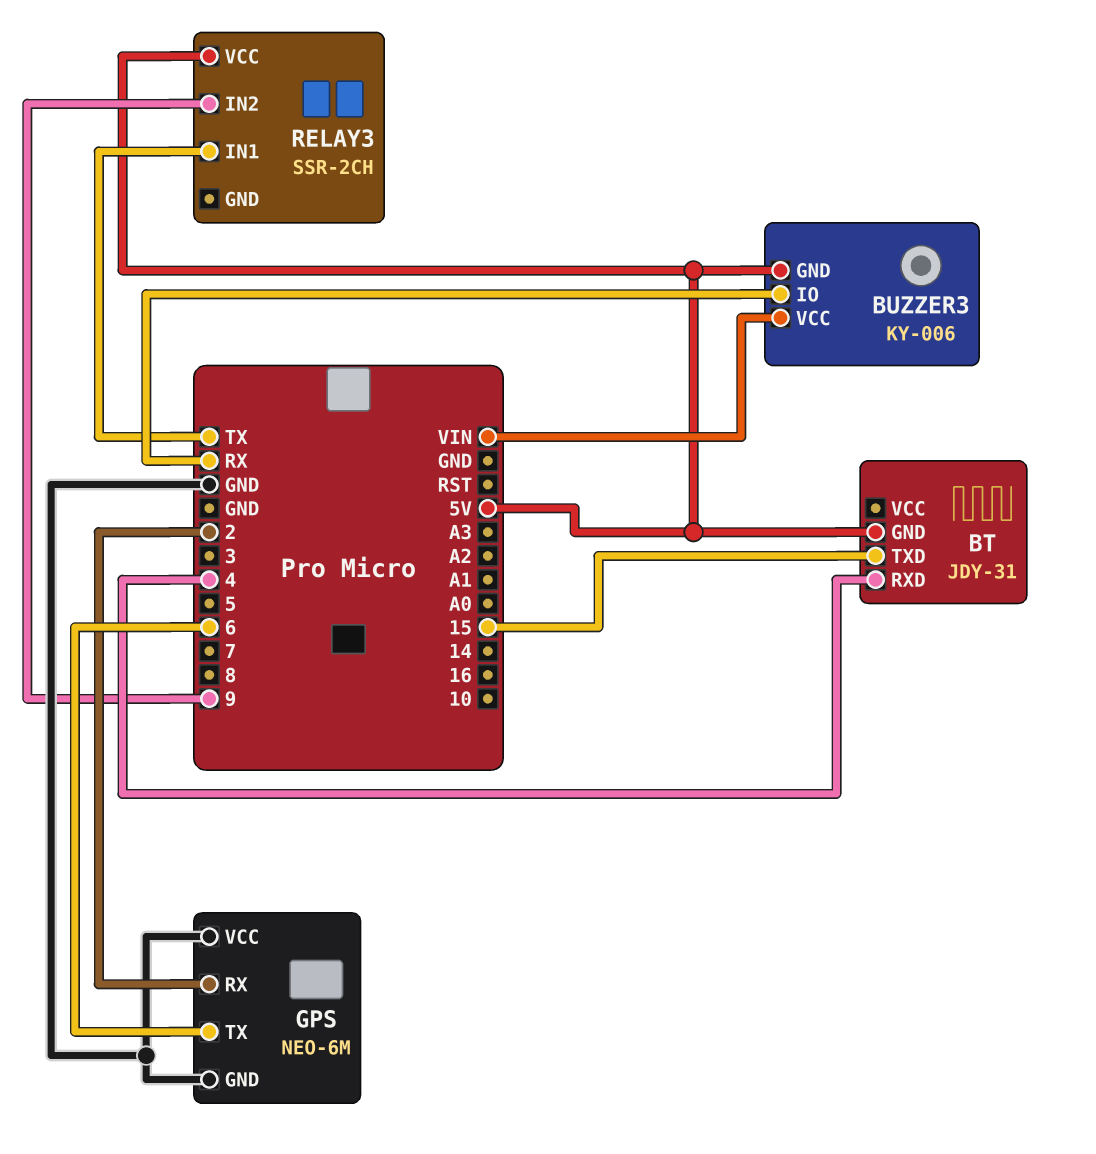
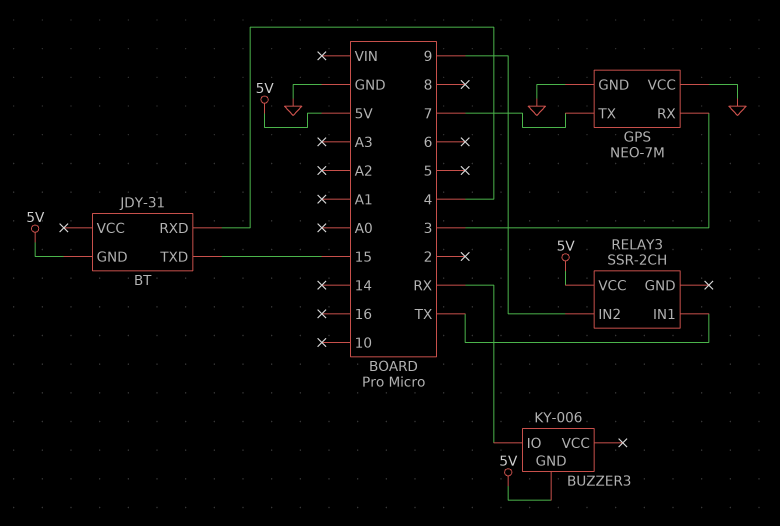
BUZZER3 pin VCC: VIN -> none
GPS: NEO-6M -> NEO-7M
GPS pin RX: 2 -> 3
GPS pin TX: 6 -> 7

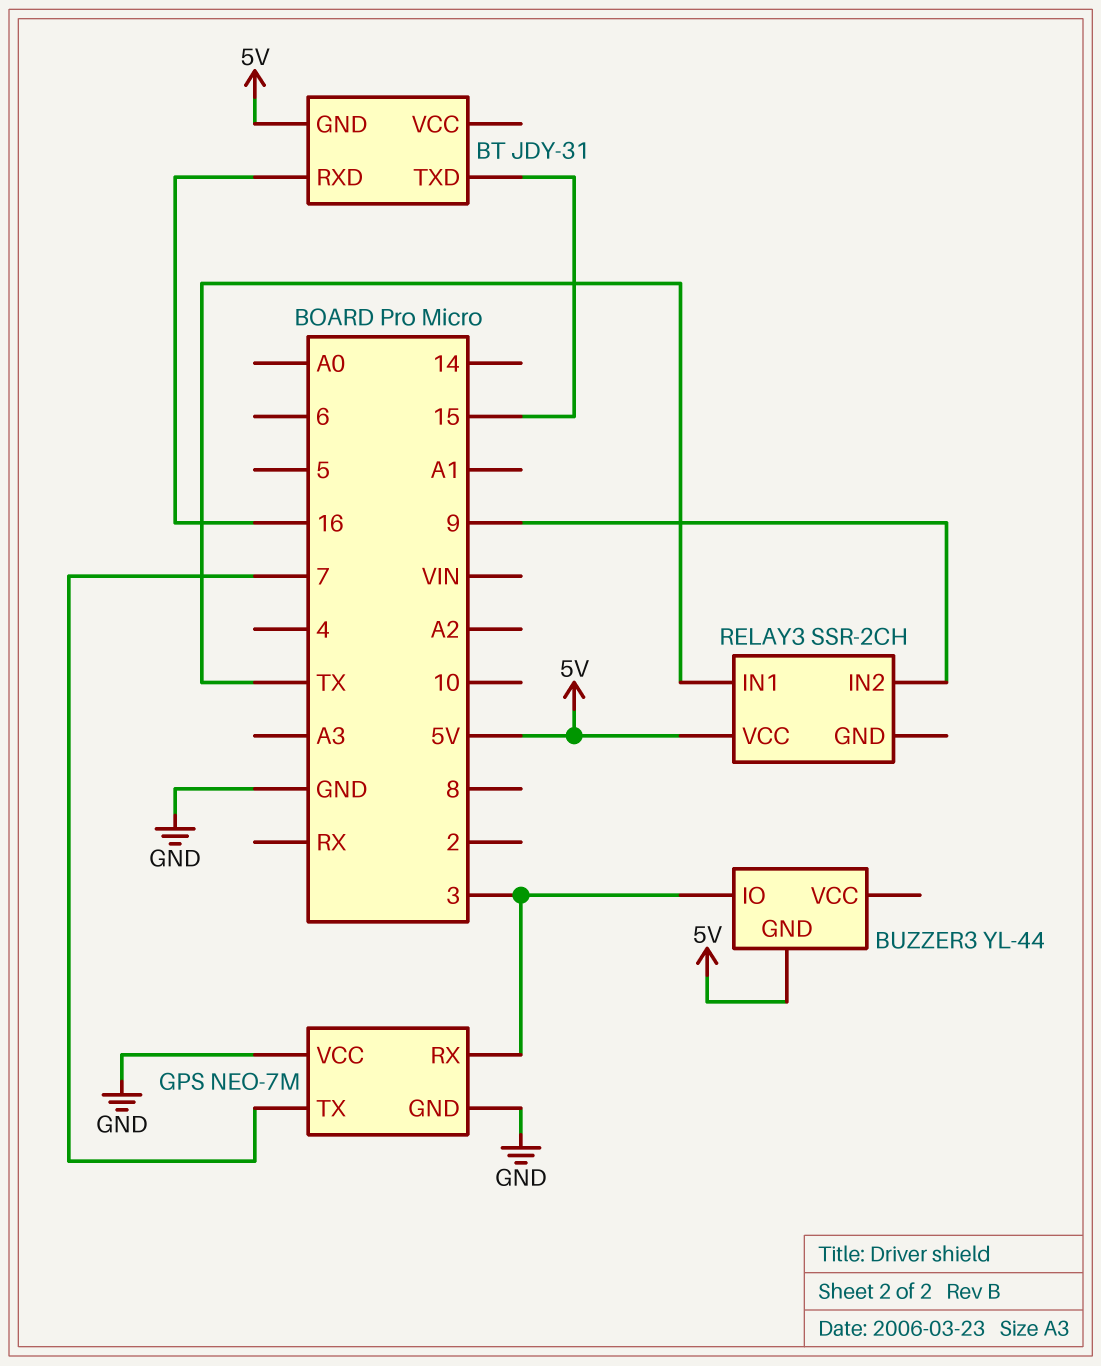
BT pin RXD: 4 -> 16
BUZZER3: KY-006 -> YL-44
BUZZER3 pin IO: RX -> 3

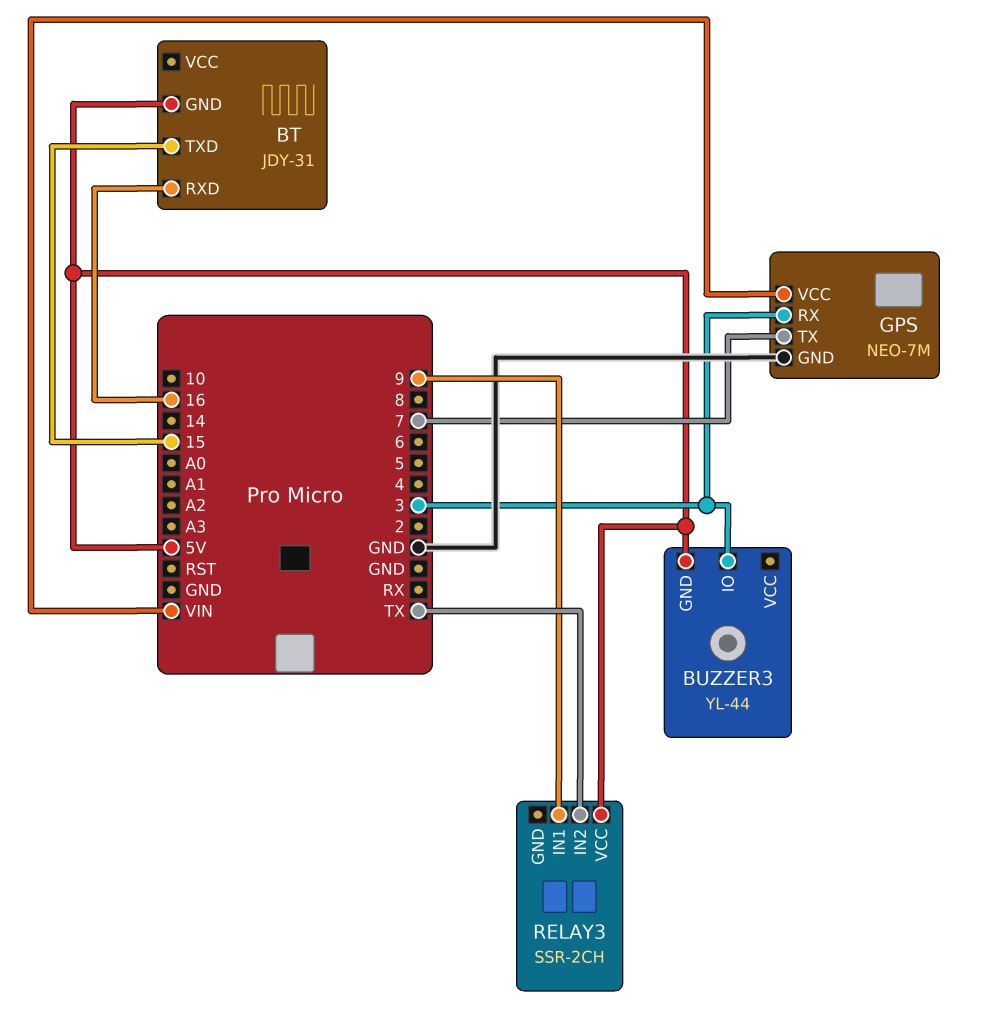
GPS pin VCC: GND -> VIN
RELAY3 pin IN1: TX -> 9
RELAY3 pin IN2: 9 -> TX

